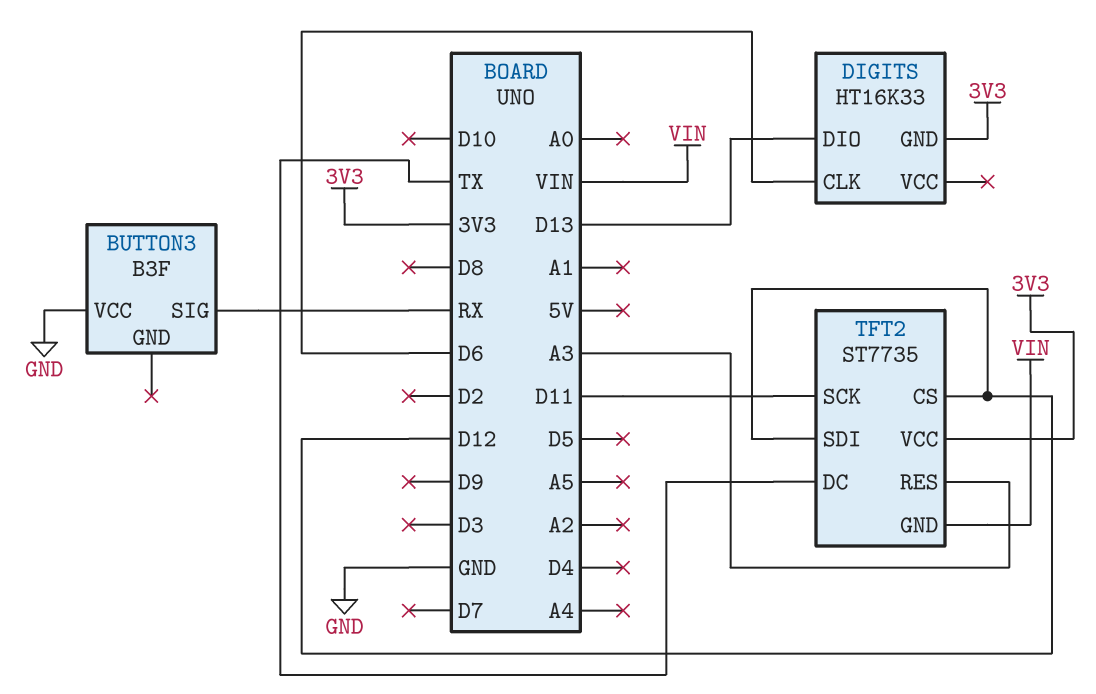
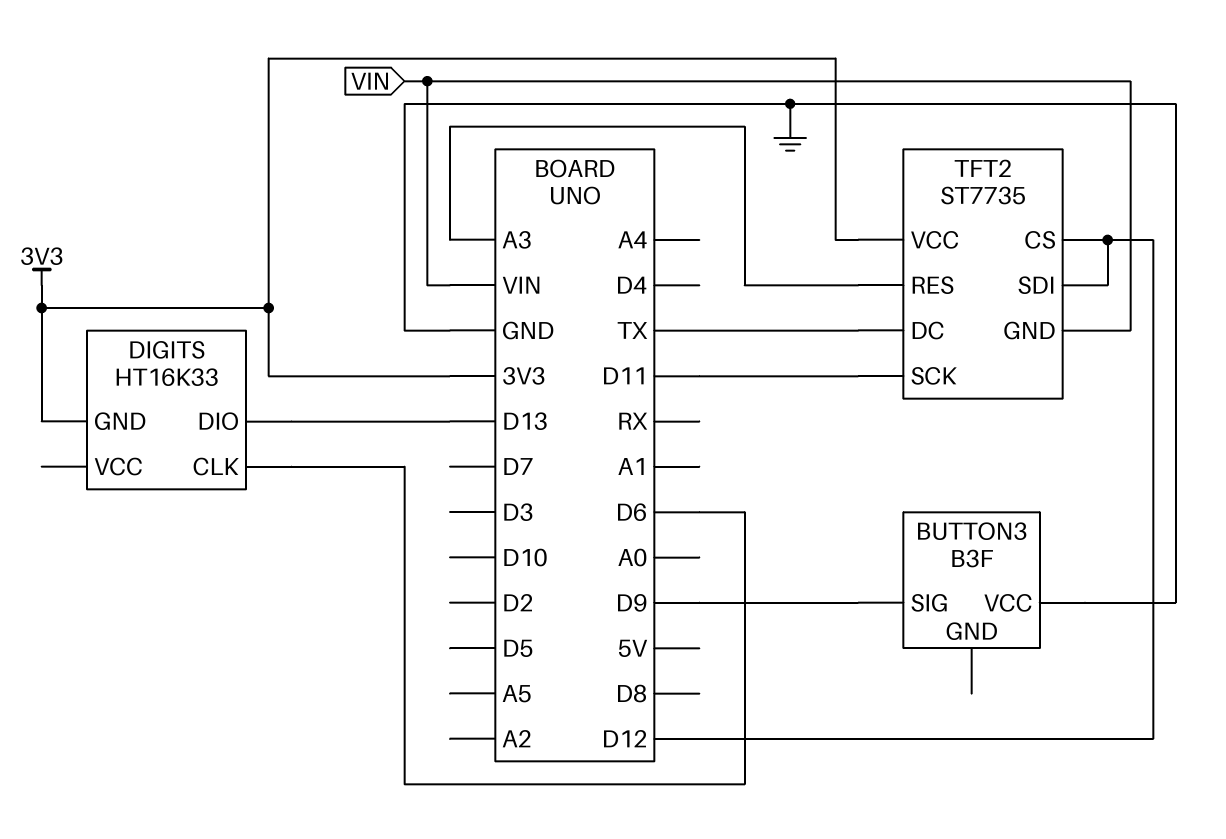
BUTTON3 pin SIG: RX -> D9

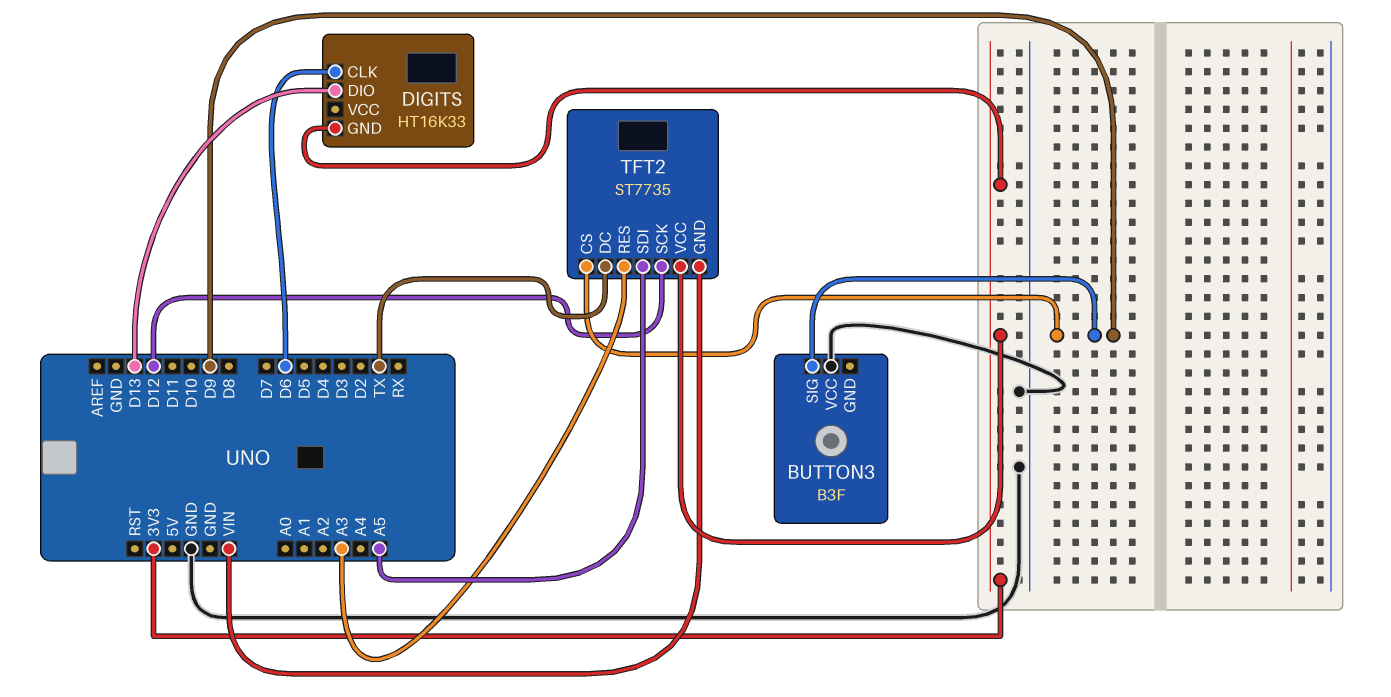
TFT2 pin CS: D12 -> D9
TFT2 pin SCK: D11 -> D12
TFT2 pin SDI: D12 -> A5

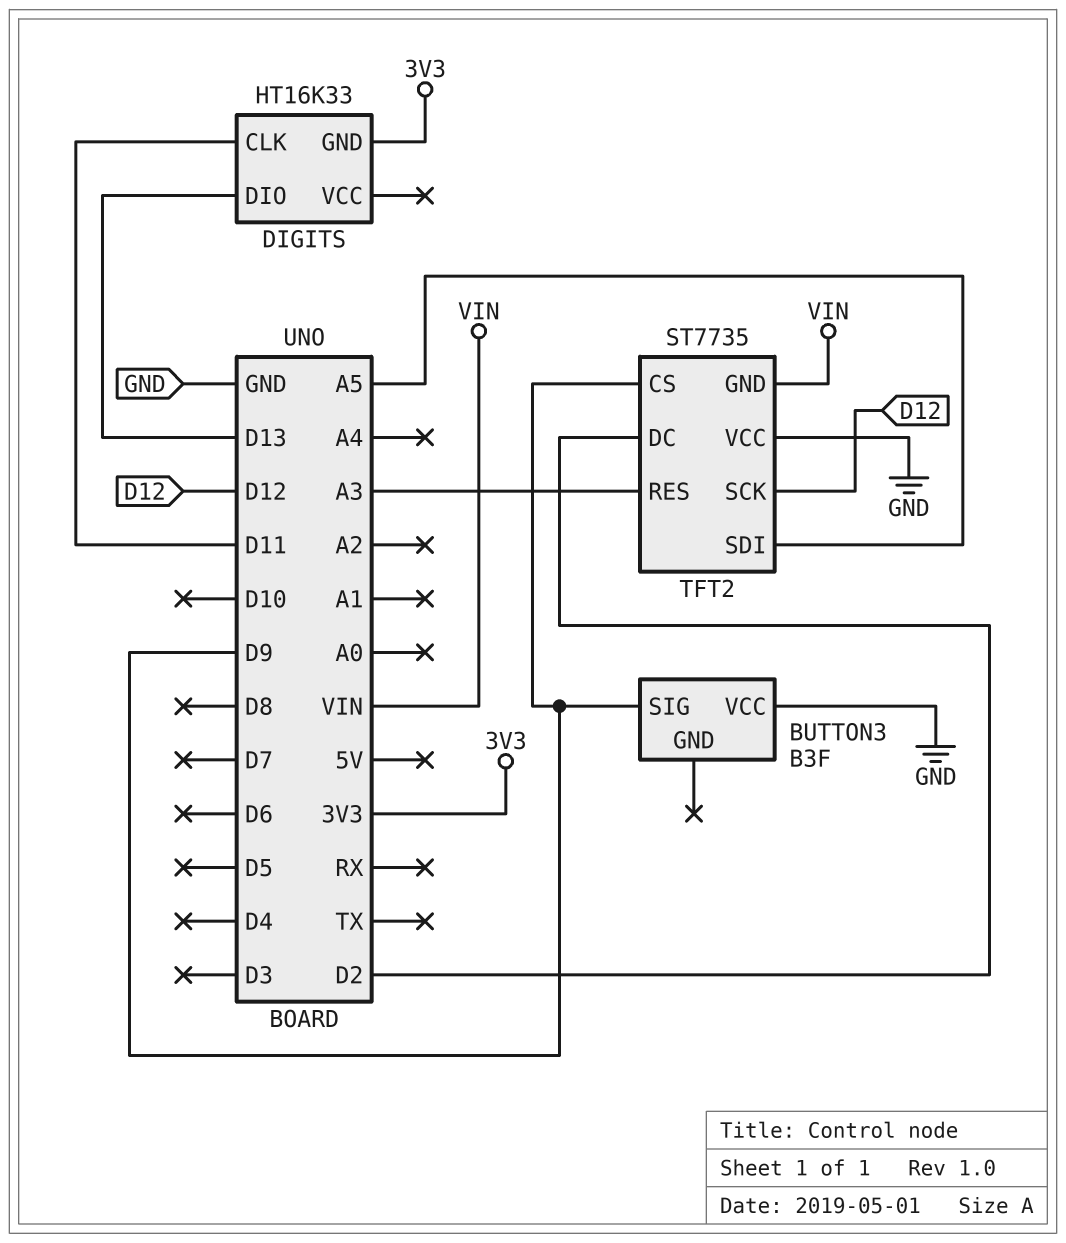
DIGITS pin CLK: D6 -> D11
TFT2 pin DC: TX -> D2
TFT2 pin VCC: 3V3 -> GND

